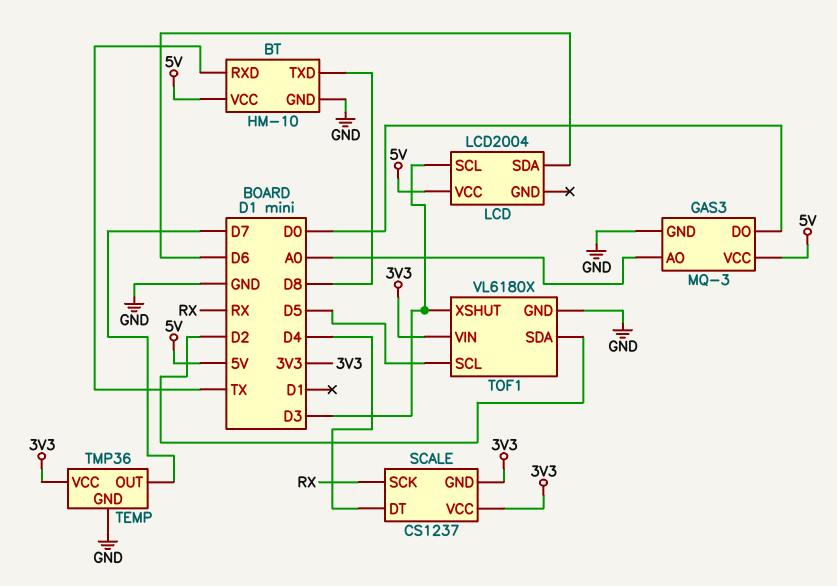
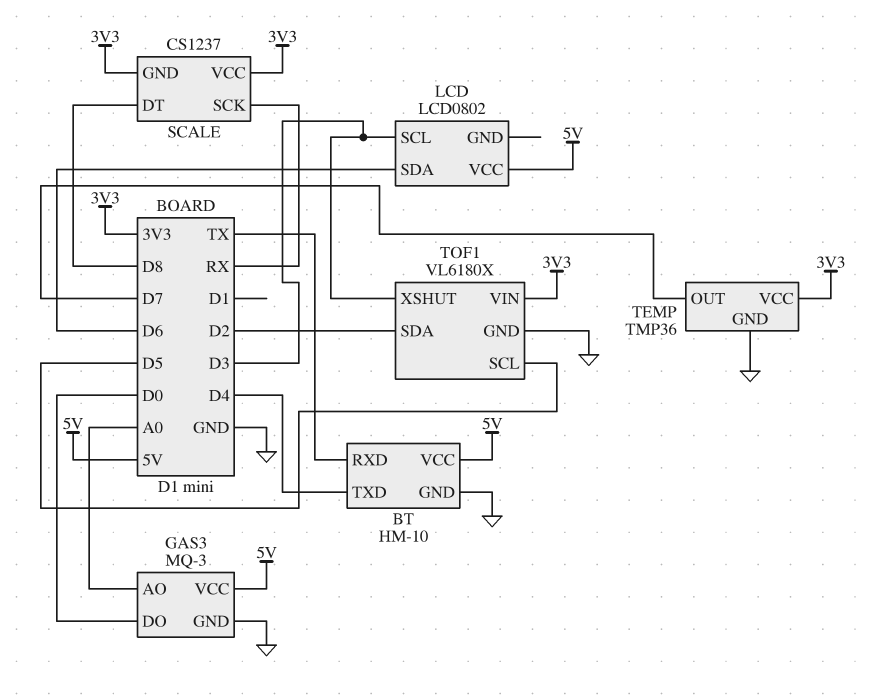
BT pin TXD: D8 -> D4
LCD: LCD2004 -> LCD0802
SCALE pin DT: D4 -> D8

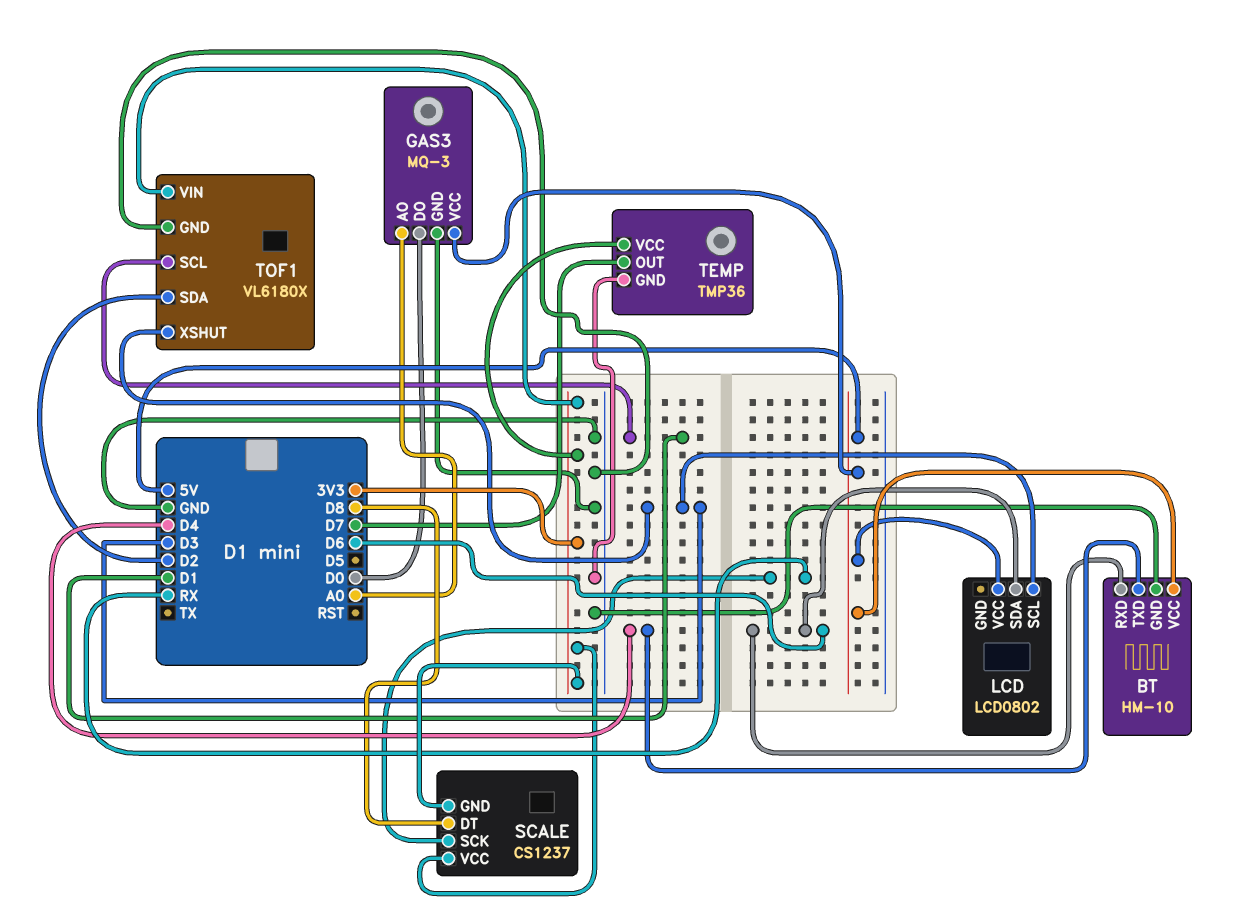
BT pin RXD: TX -> D6
TOF1 pin SCL: D5 -> D1

